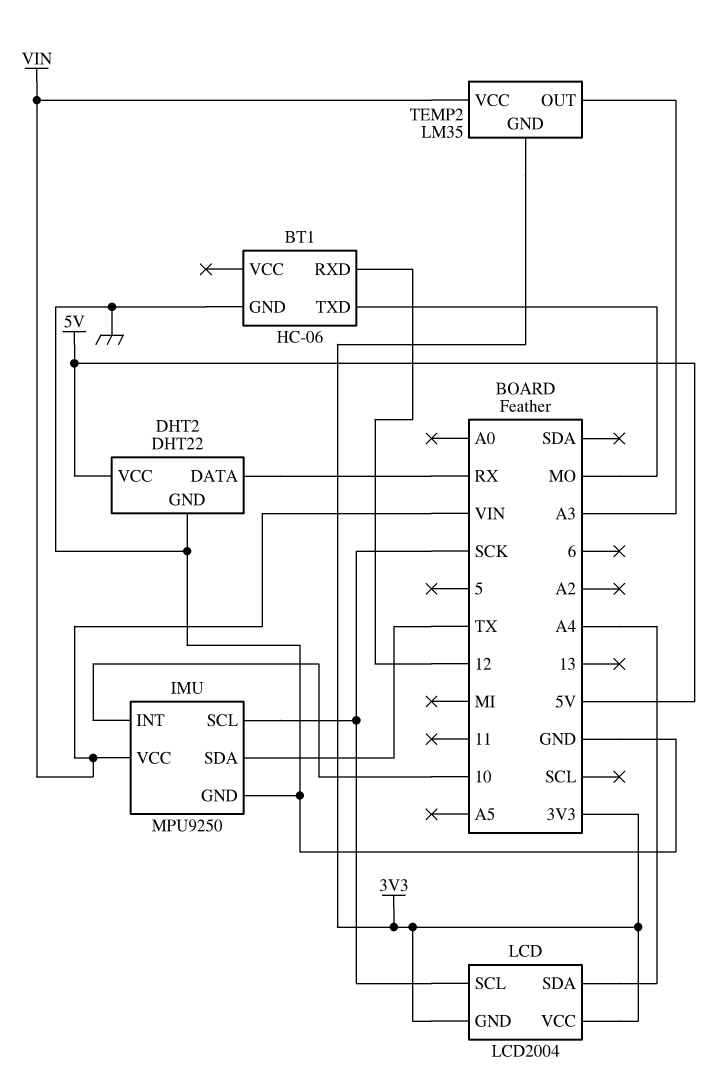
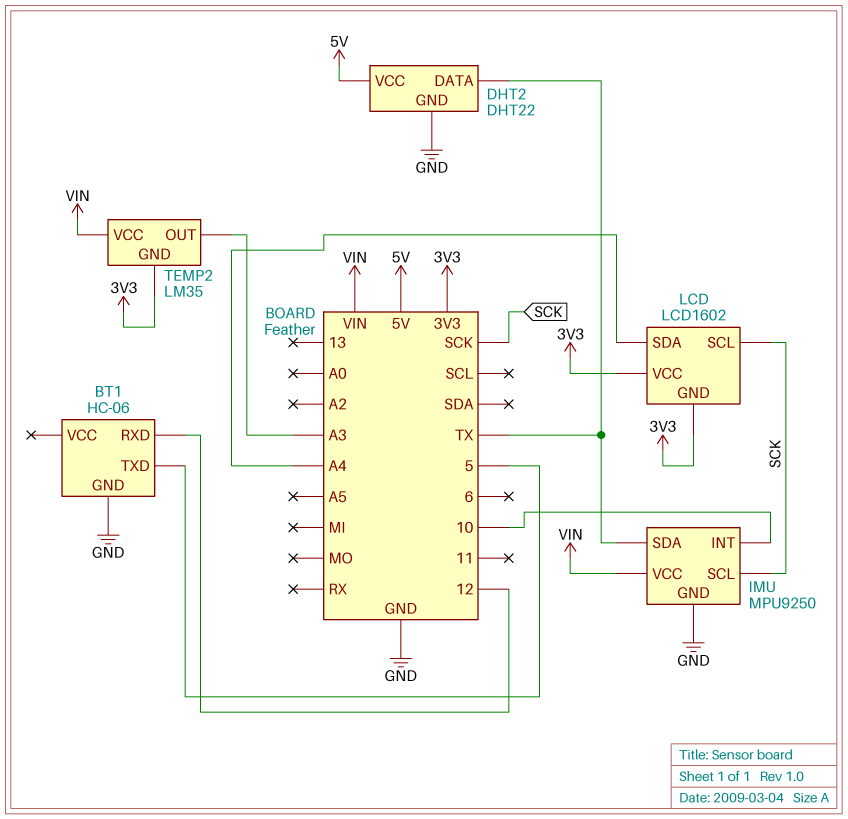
BT1 pin TXD: MO -> 5
DHT2 pin DATA: RX -> TX
LCD: LCD2004 -> LCD1602

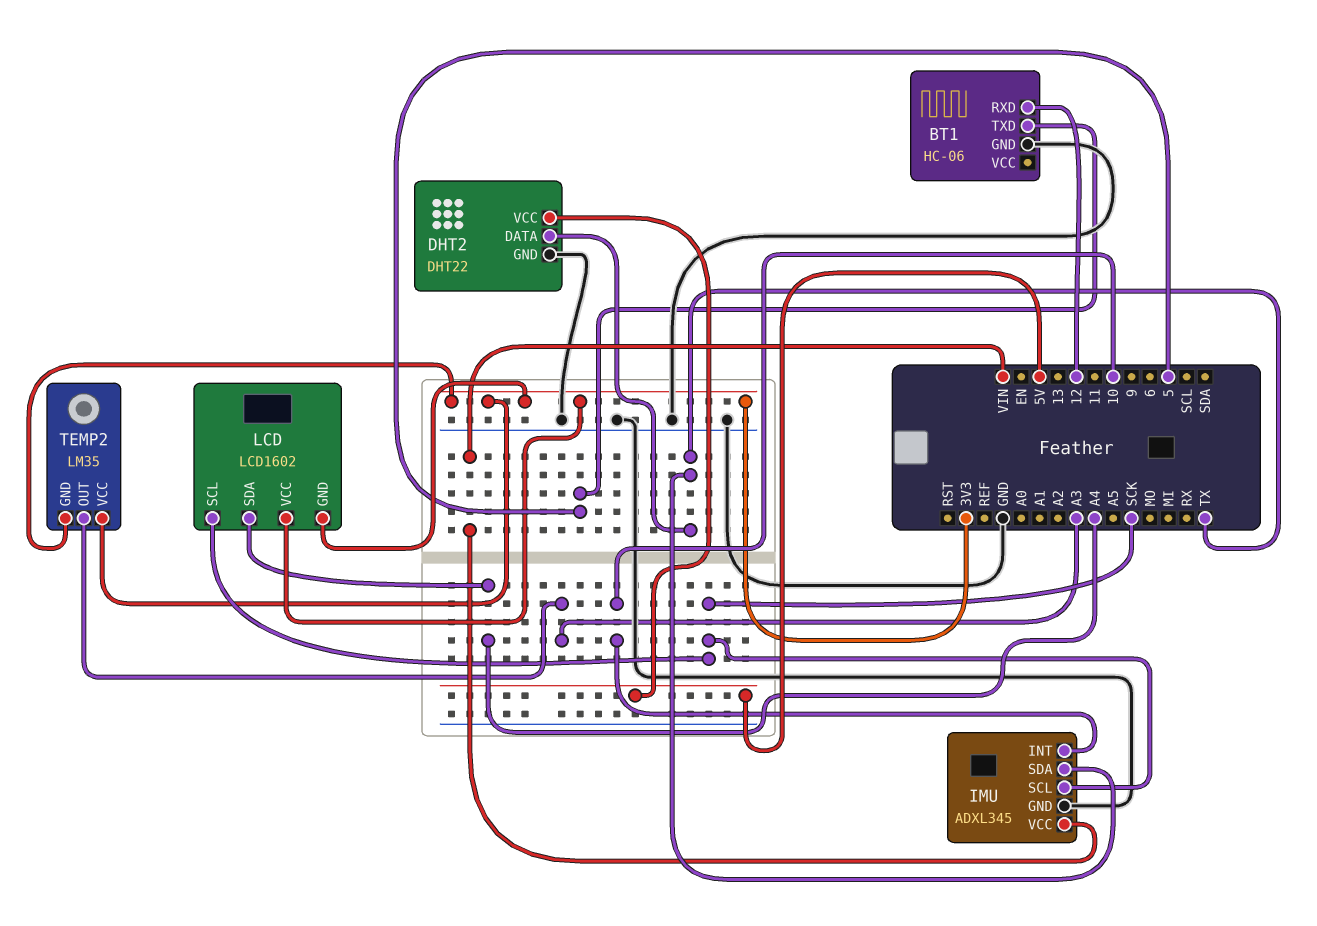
IMU: MPU9250 -> ADXL345
TEMP2 pin VCC: VIN -> 3V3

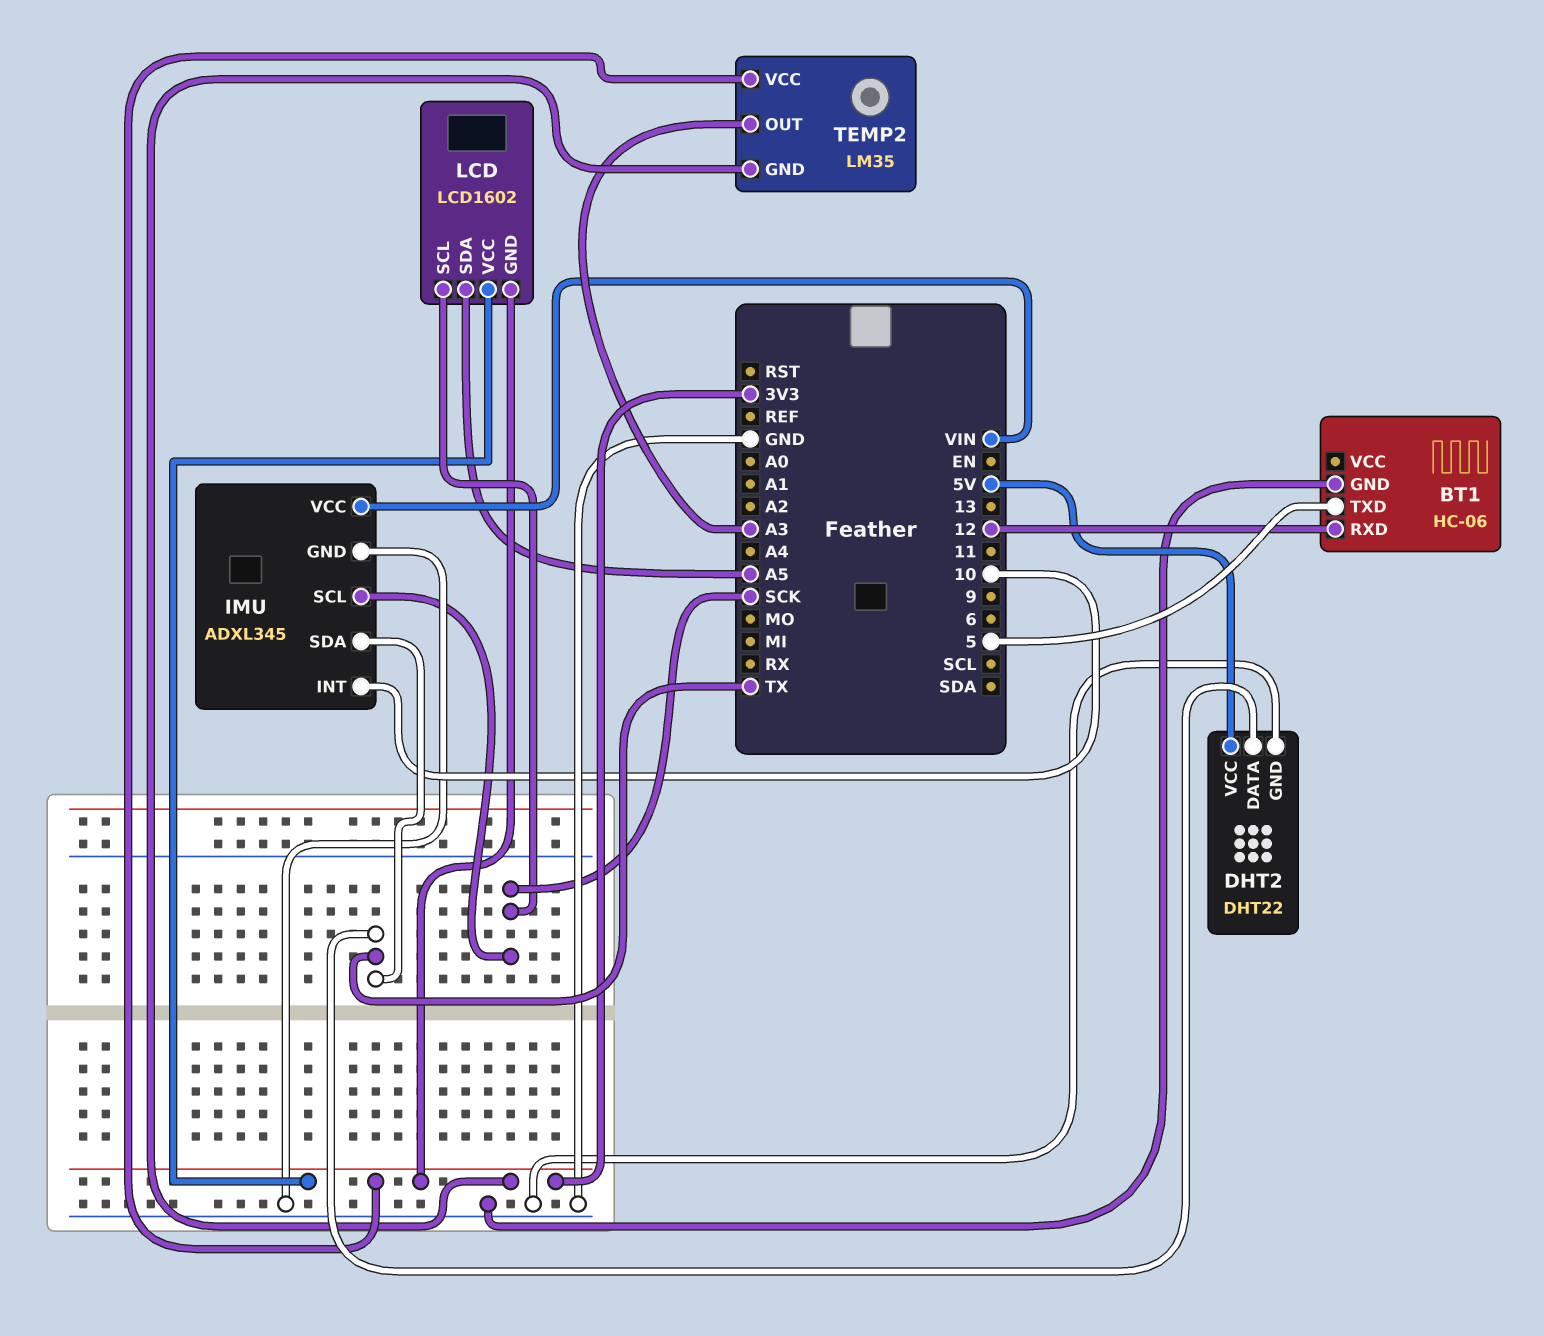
LCD pin SDA: A4 -> A5

